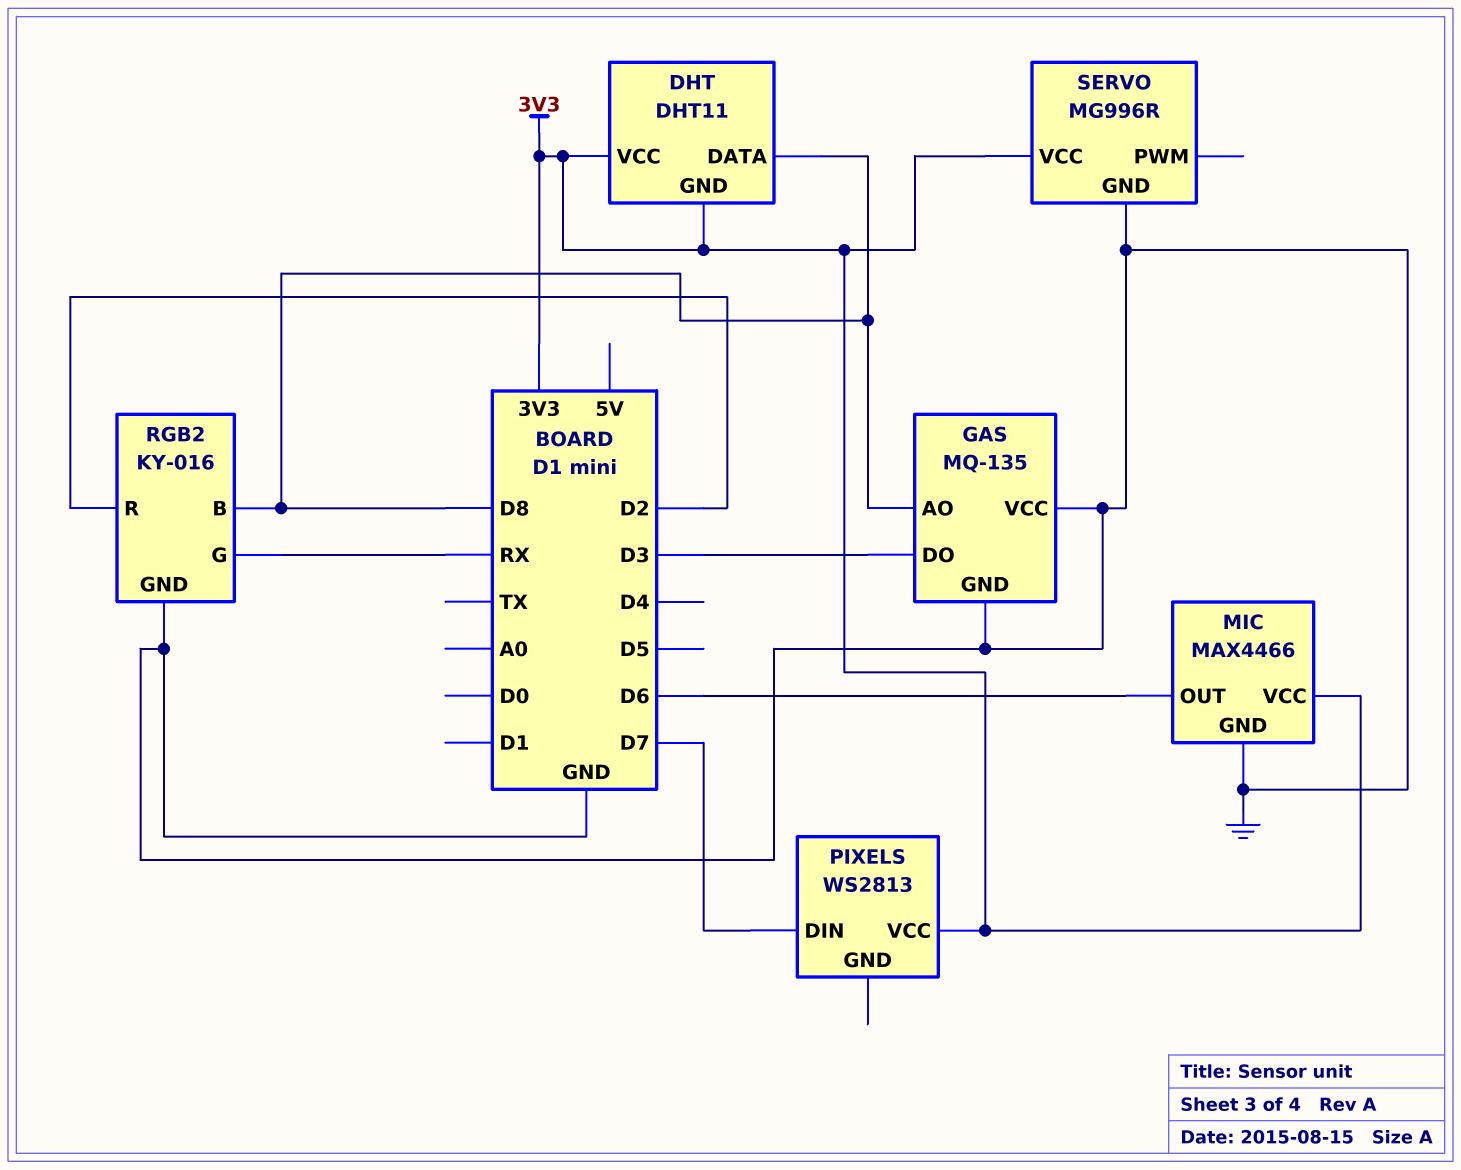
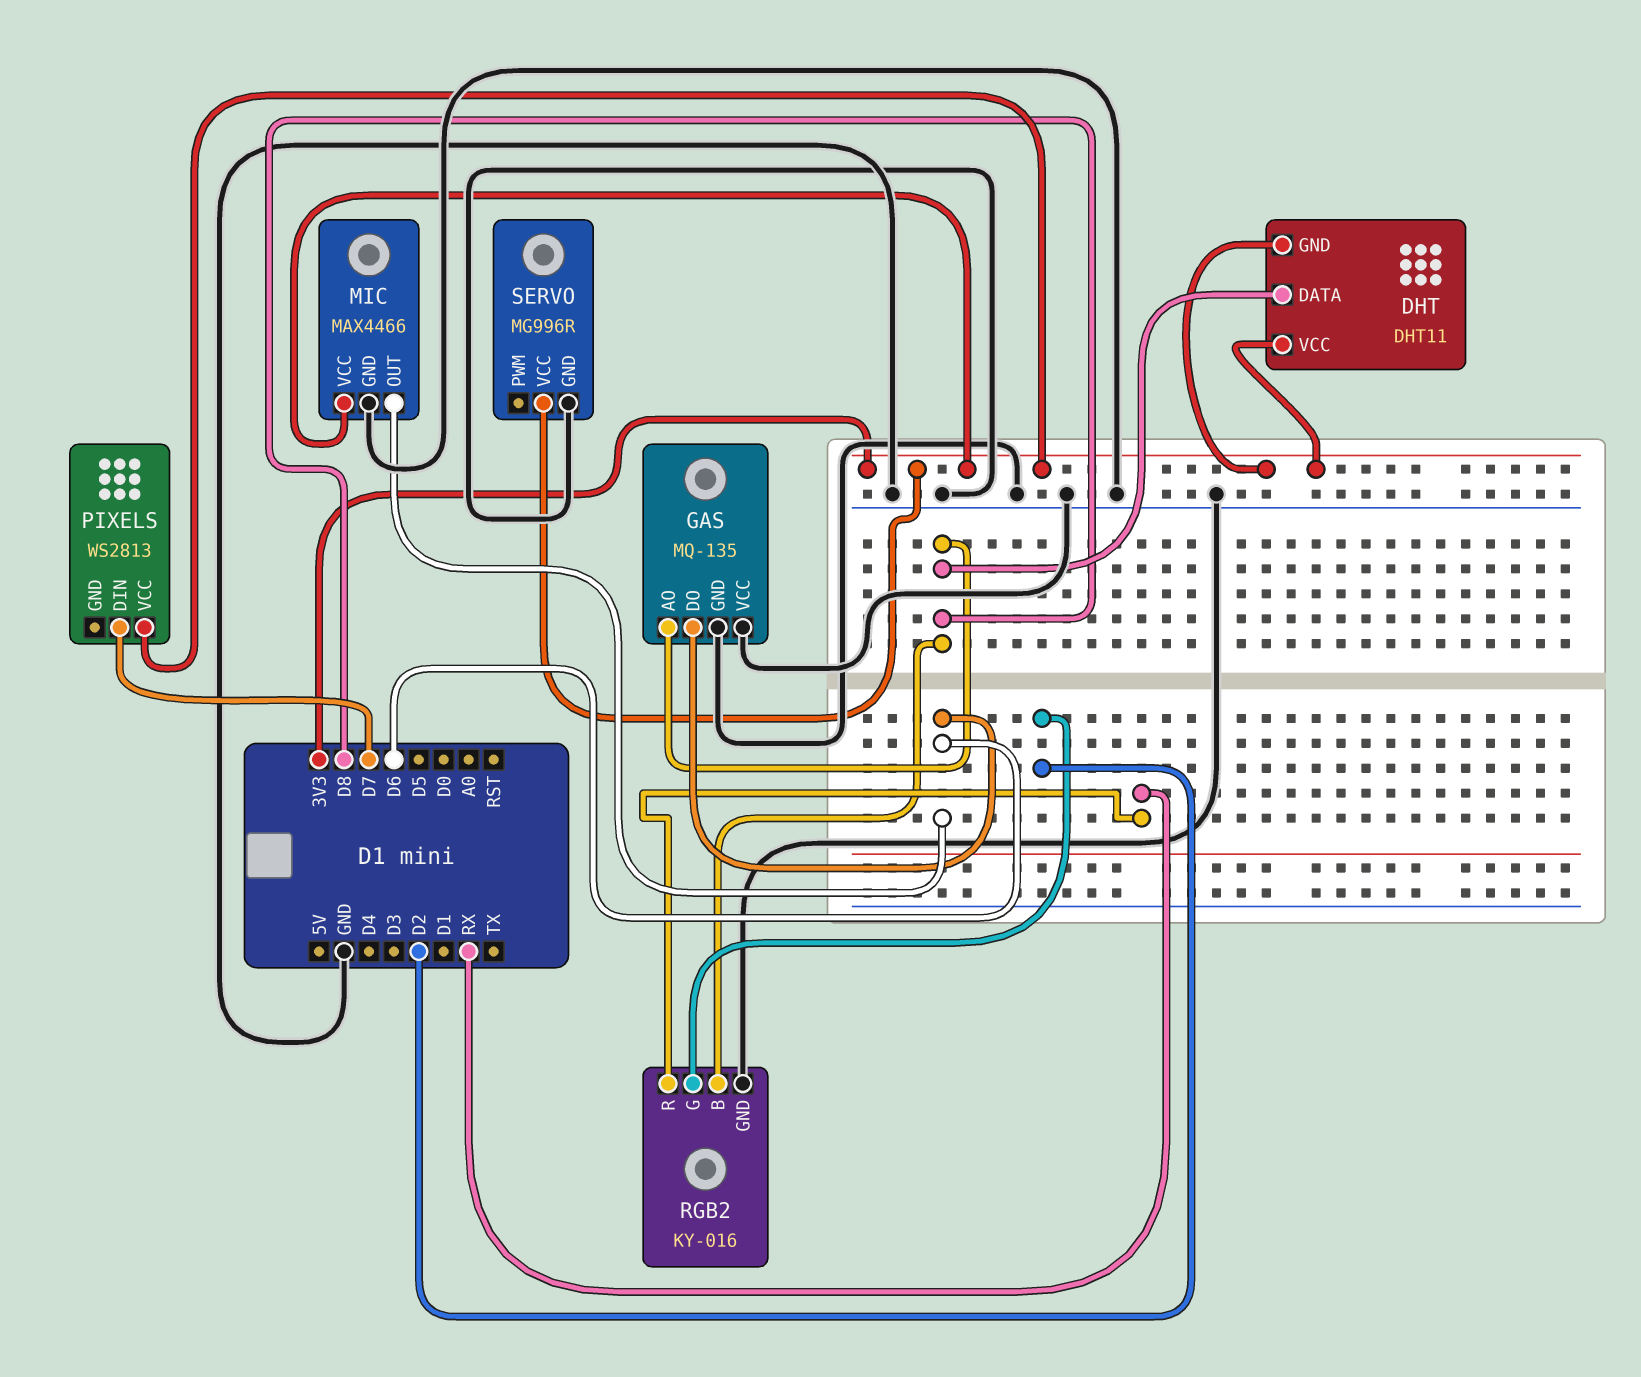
GAS pin DO: D3 -> D6
RGB2 pin G: RX -> D2
RGB2 pin R: D2 -> RX

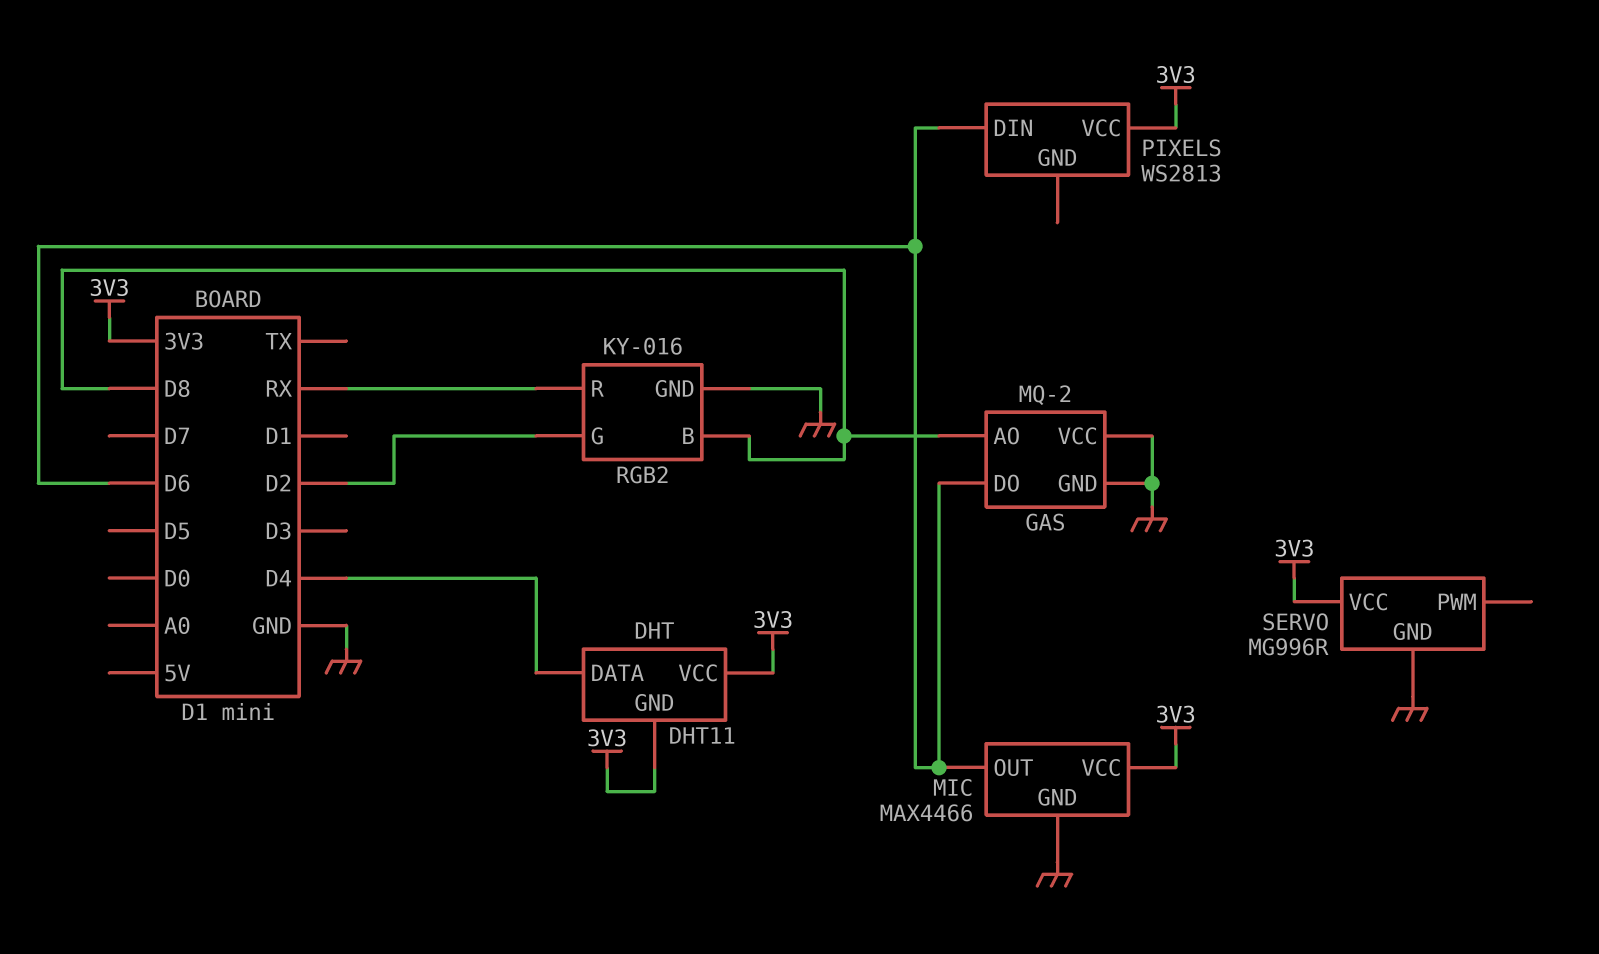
DHT pin DATA: D8 -> D4
GAS: MQ-135 -> MQ-2
PIXELS pin DIN: D7 -> D6

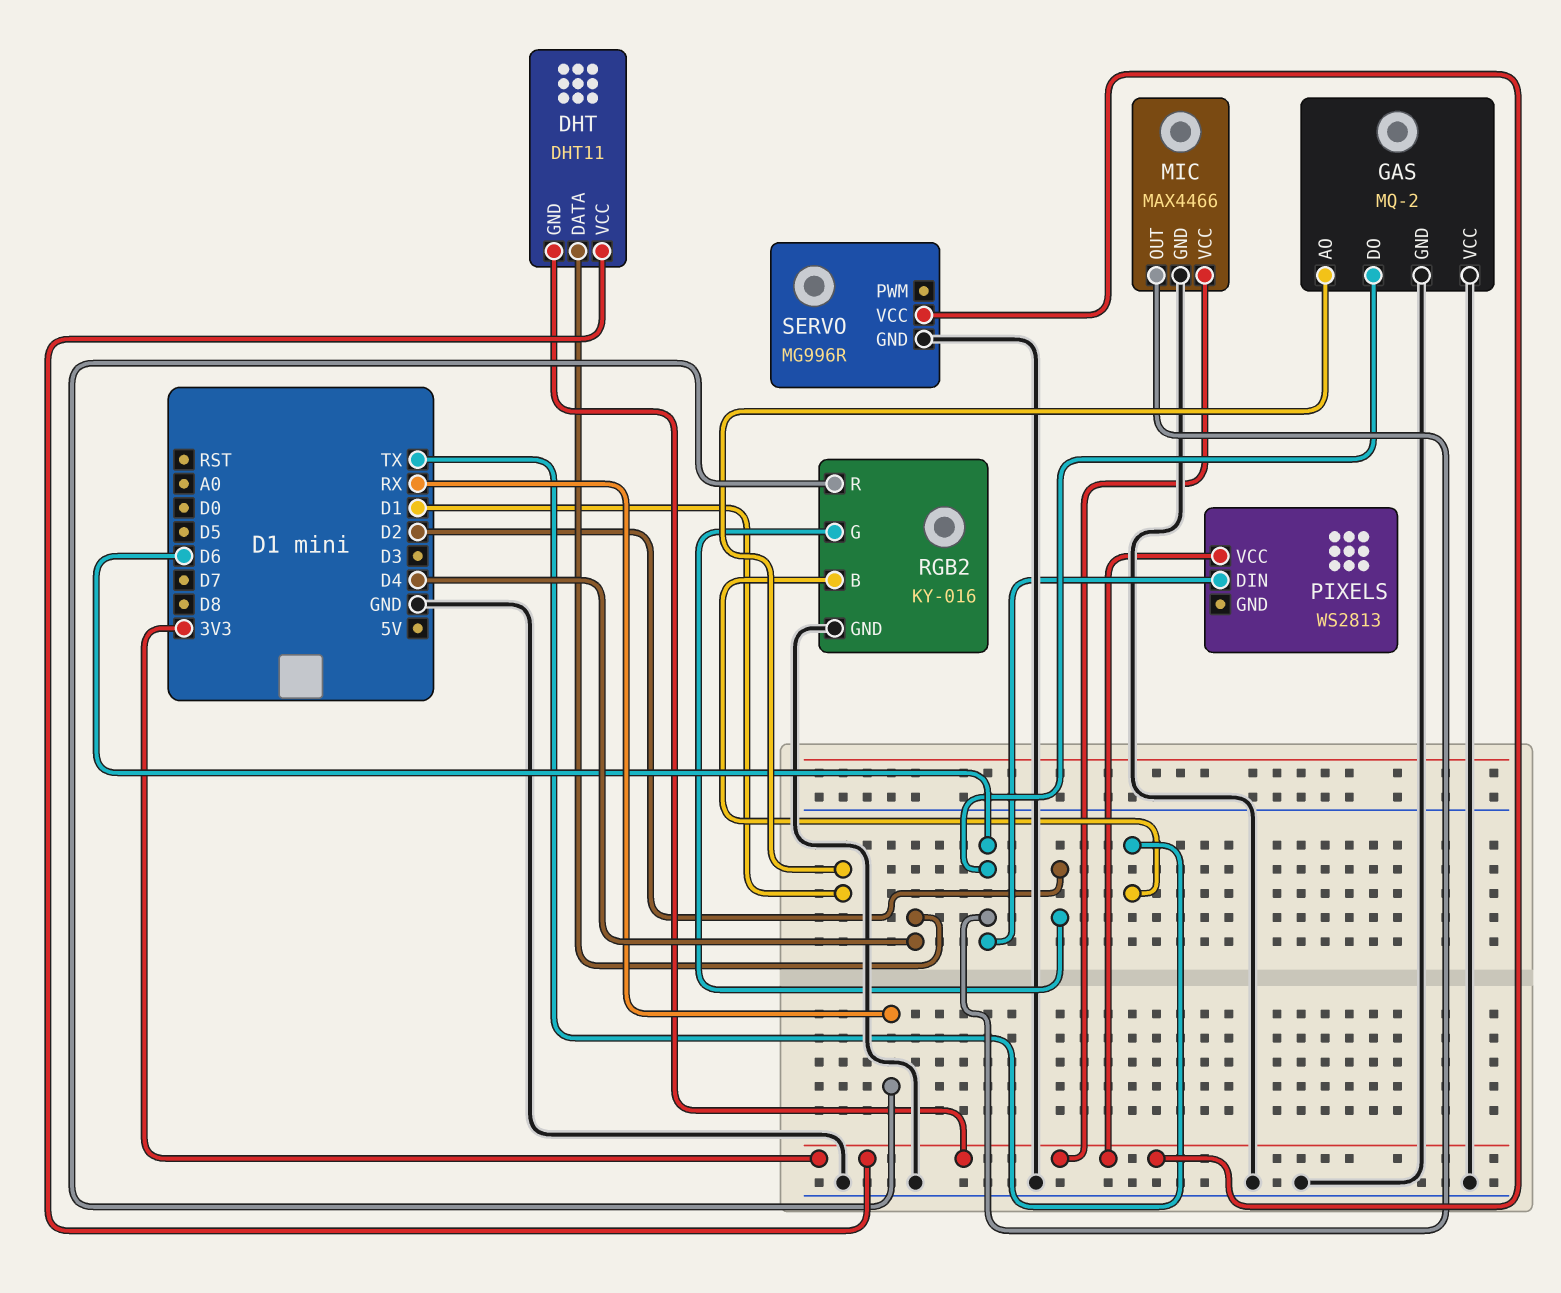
GAS pin AO: D8 -> D1
RGB2 pin B: D8 -> TX

